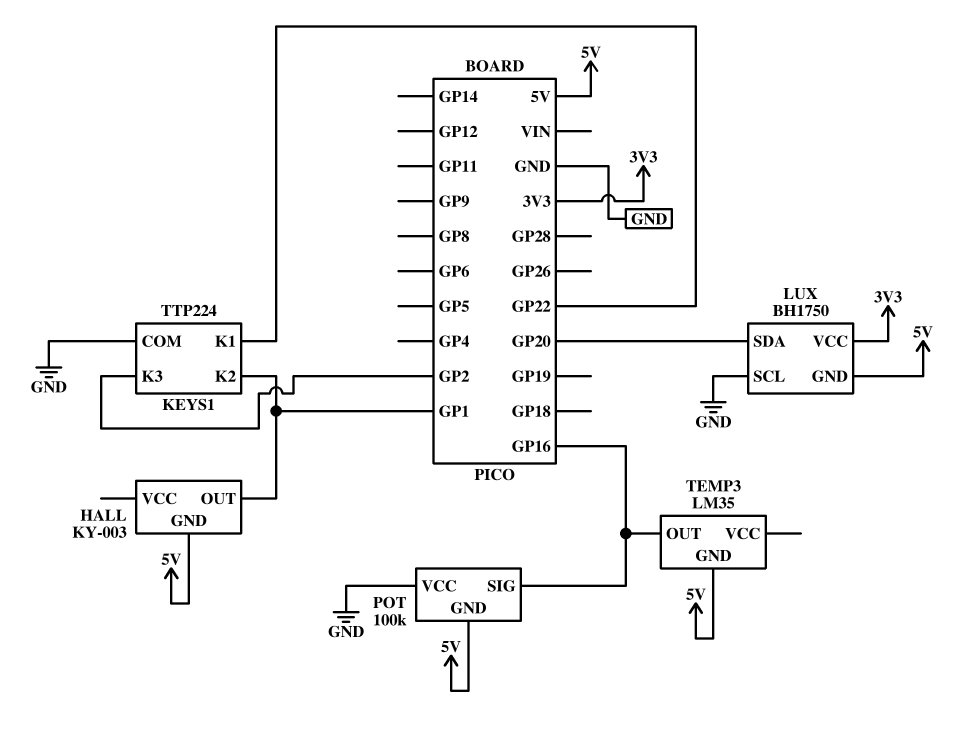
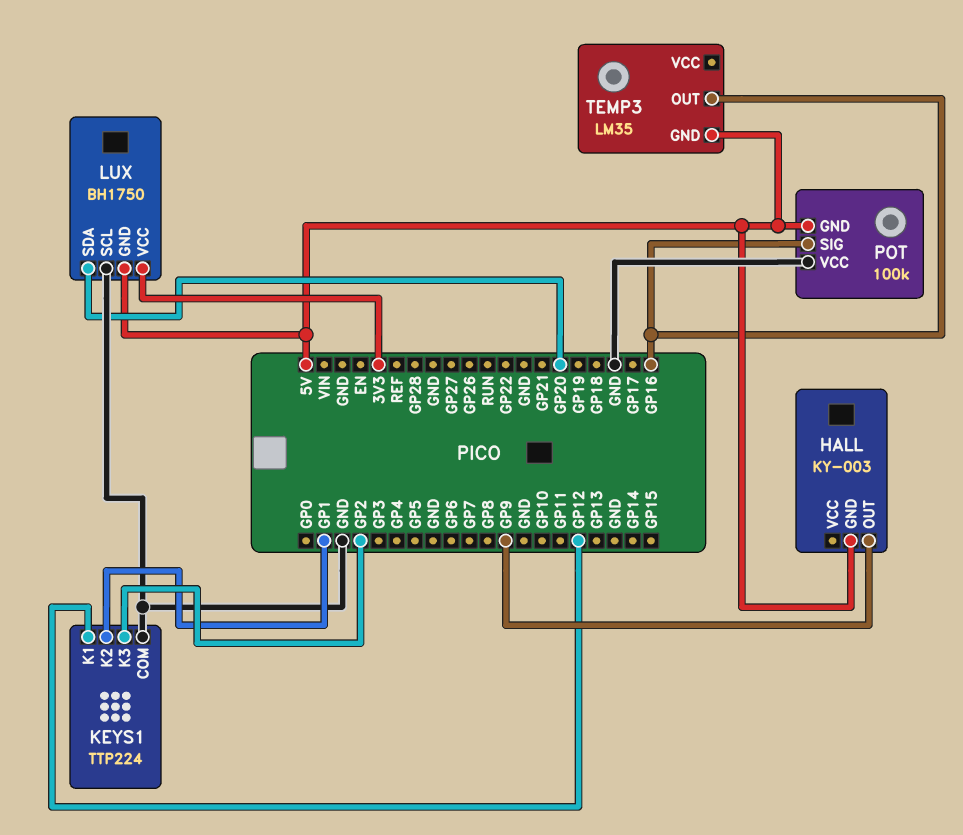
HALL pin OUT: GP1 -> GP9
KEYS1 pin K1: GP22 -> GP12

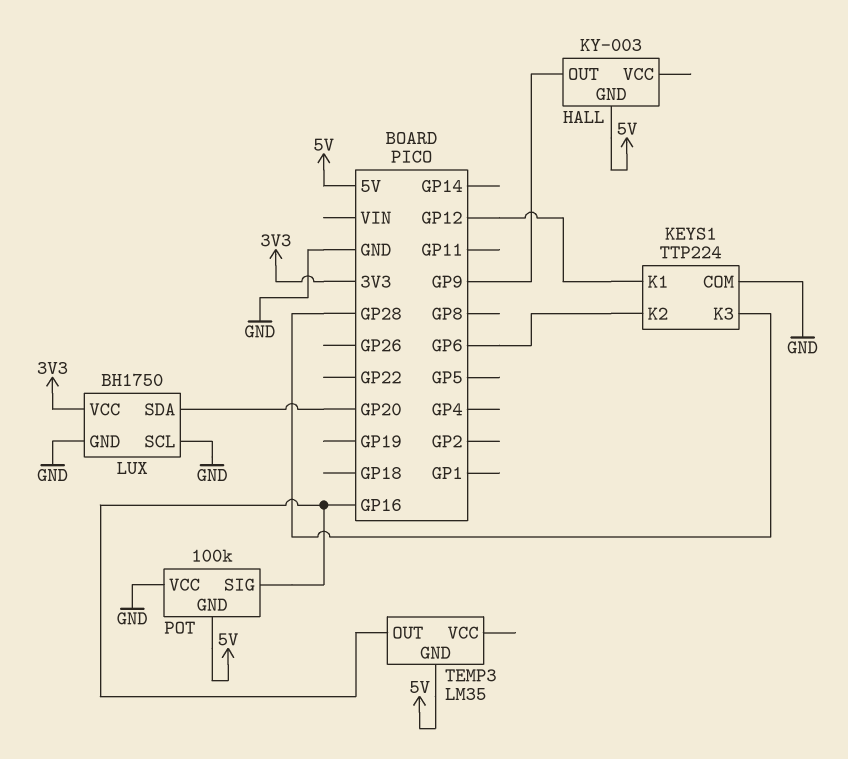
KEYS1 pin K2: GP1 -> GP6
KEYS1 pin K3: GP2 -> GP28
LUX pin GND: 5V -> GND

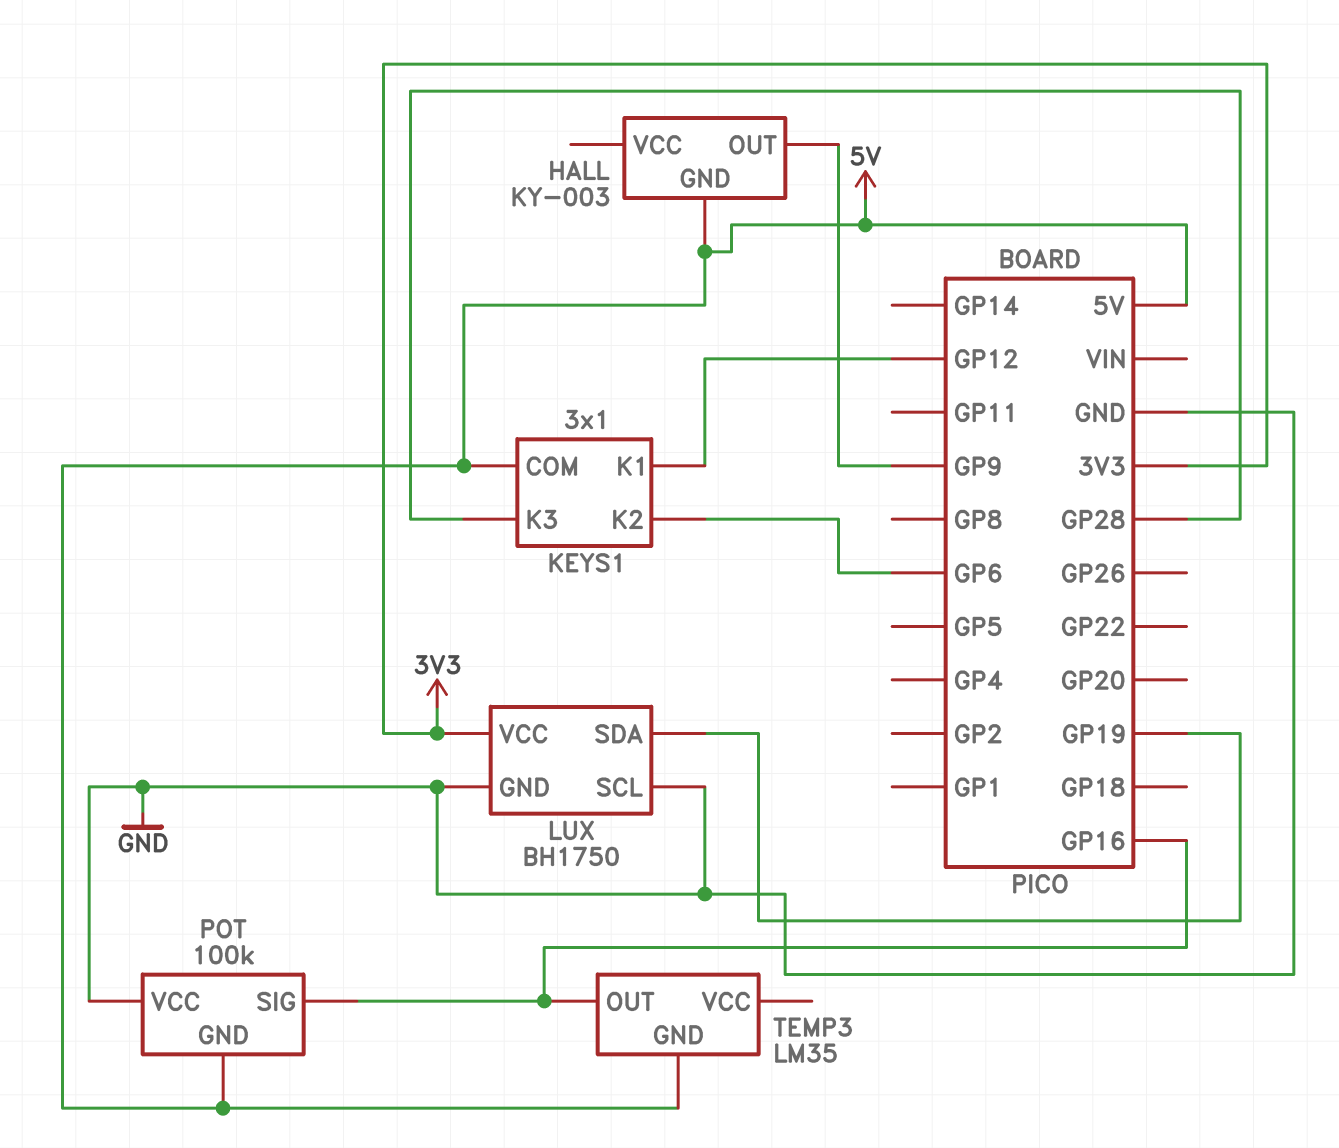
KEYS1: TTP224 -> 3x1
KEYS1 pin COM: GND -> 5V
LUX pin SDA: GP20 -> GP19

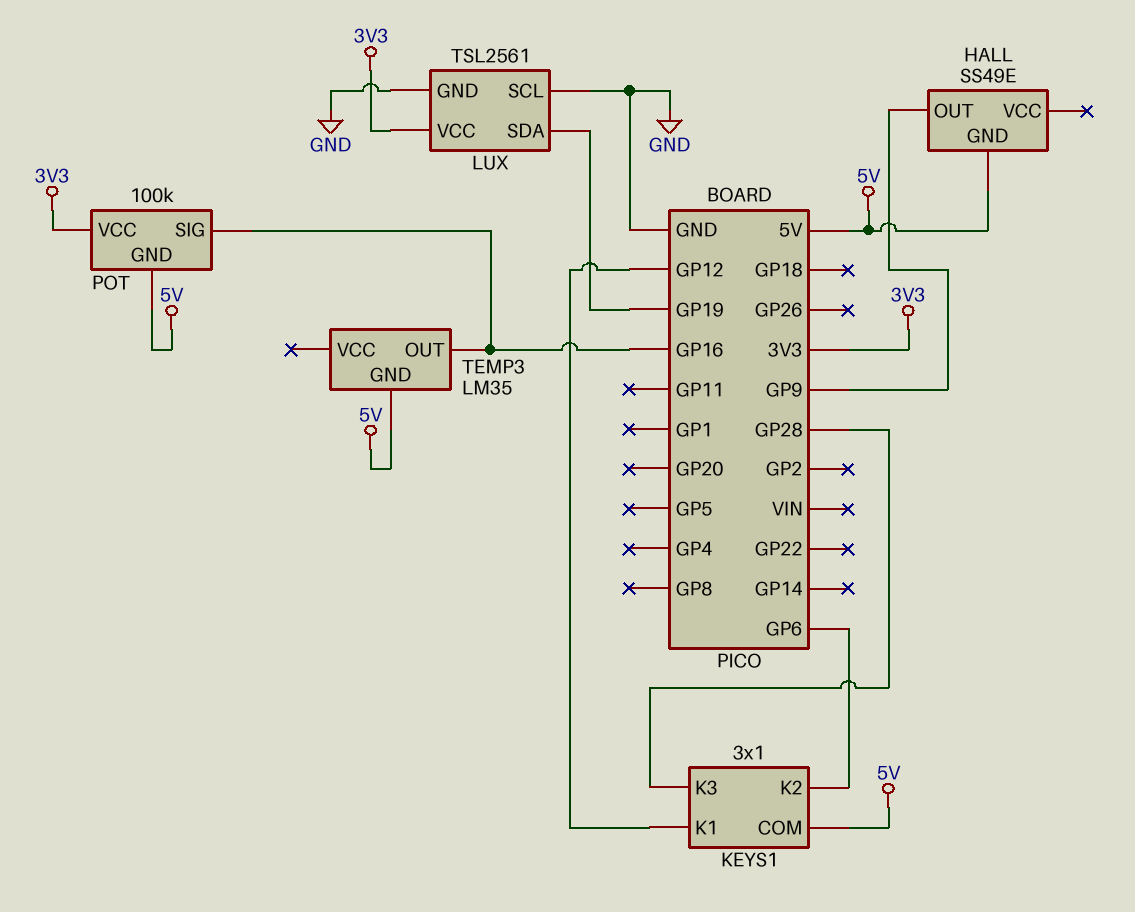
HALL: KY-003 -> SS49E
LUX: BH1750 -> TSL2561
POT pin VCC: GND -> 3V3

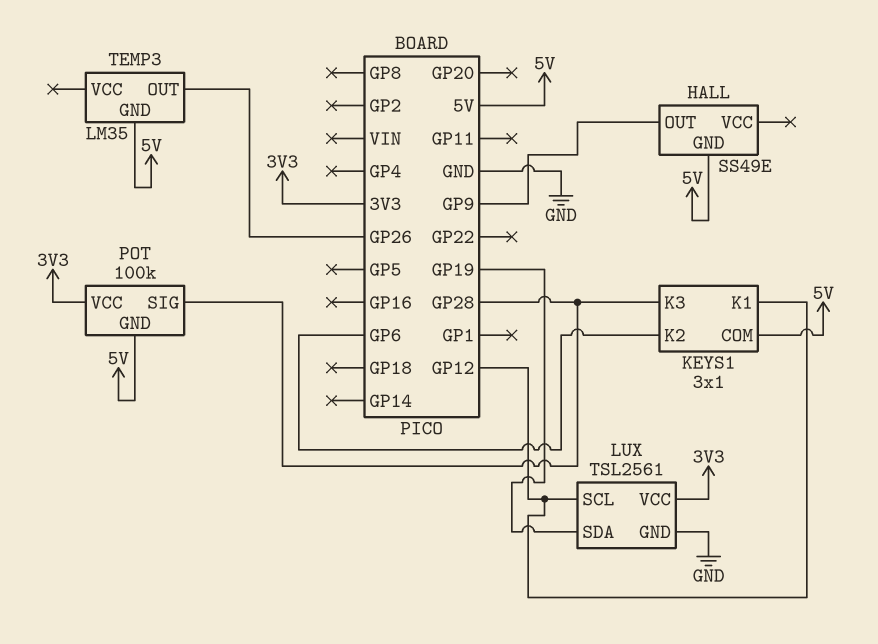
LUX pin SCL: GND -> GP12
POT pin SIG: GP16 -> GP28
TEMP3 pin OUT: GP16 -> GP26

